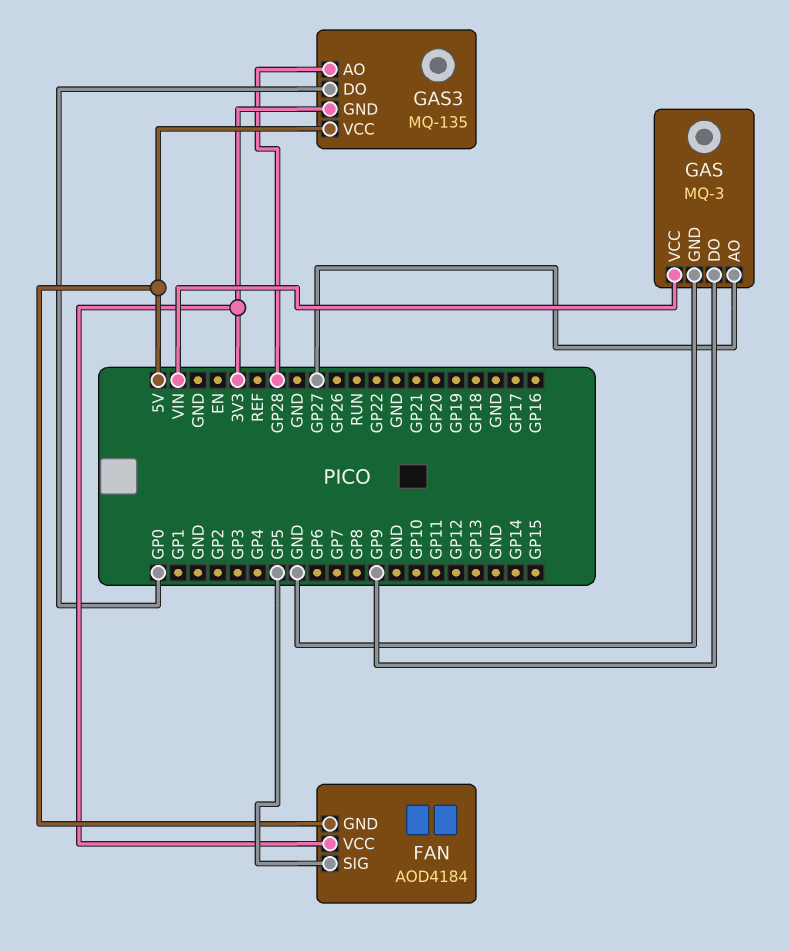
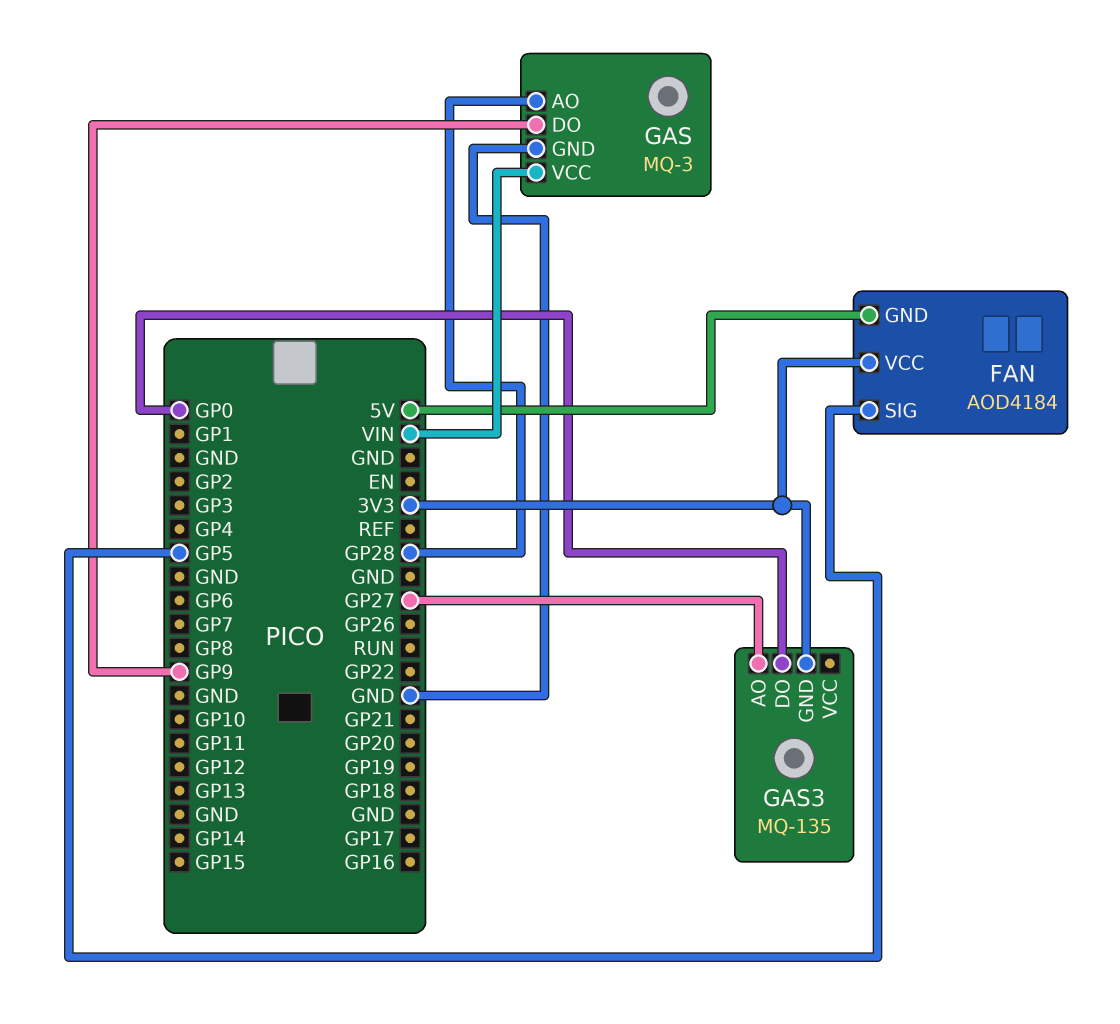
GAS pin AO: GP27 -> GP28
GAS3 pin AO: GP28 -> GP27
GAS3 pin VCC: 5V -> none

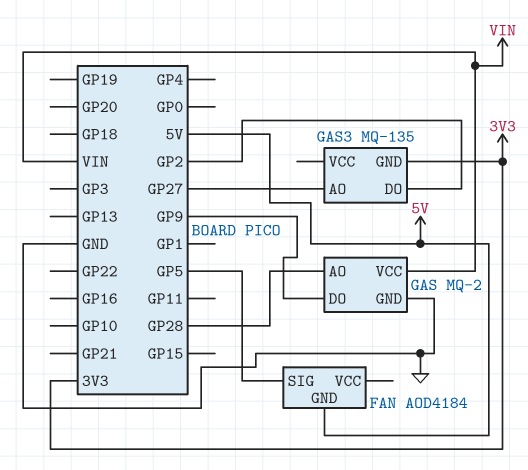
FAN pin VCC: 3V3 -> none
GAS: MQ-3 -> MQ-2
GAS3 pin DO: GP0 -> GP2

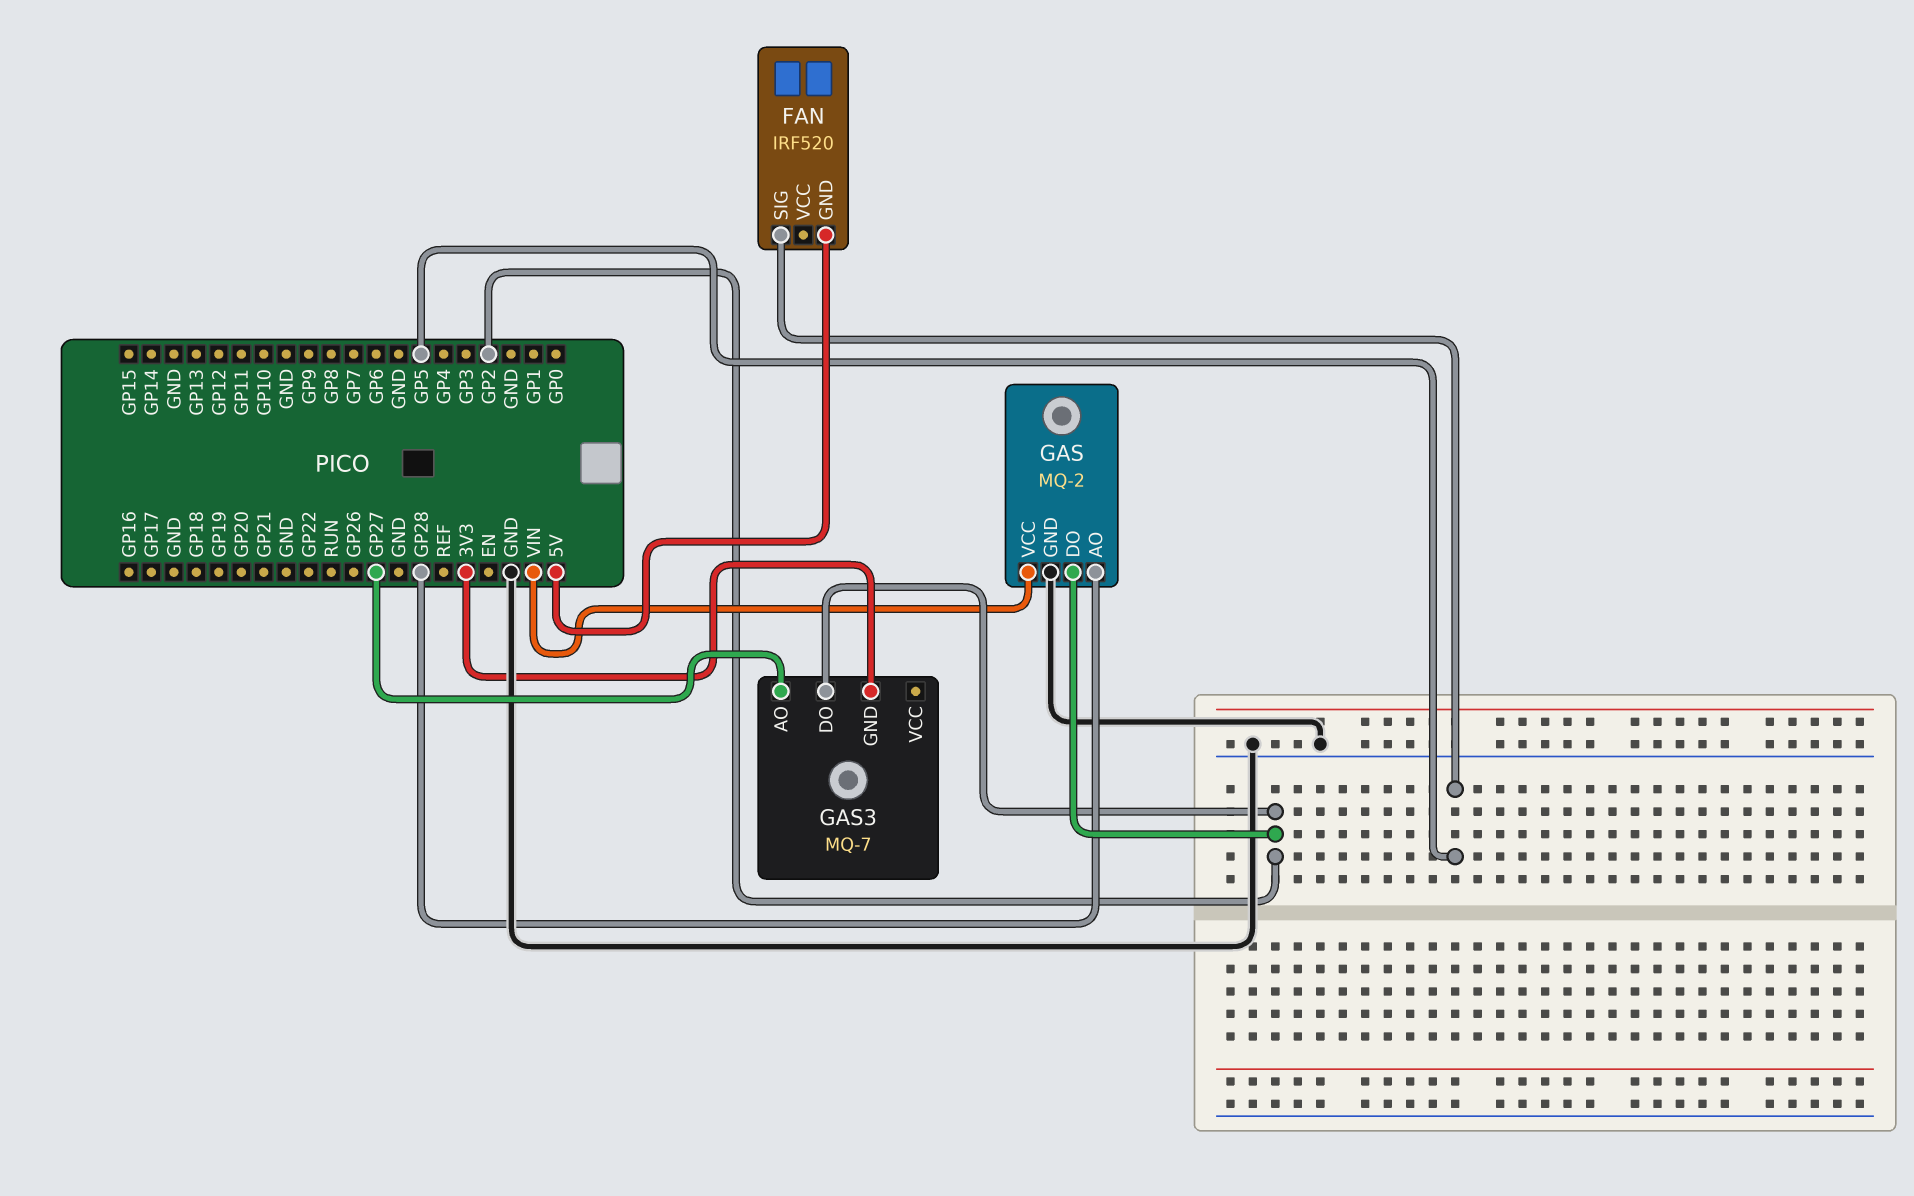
FAN: AOD4184 -> IRF520
GAS pin DO: GP9 -> GP2
GAS3: MQ-135 -> MQ-7

